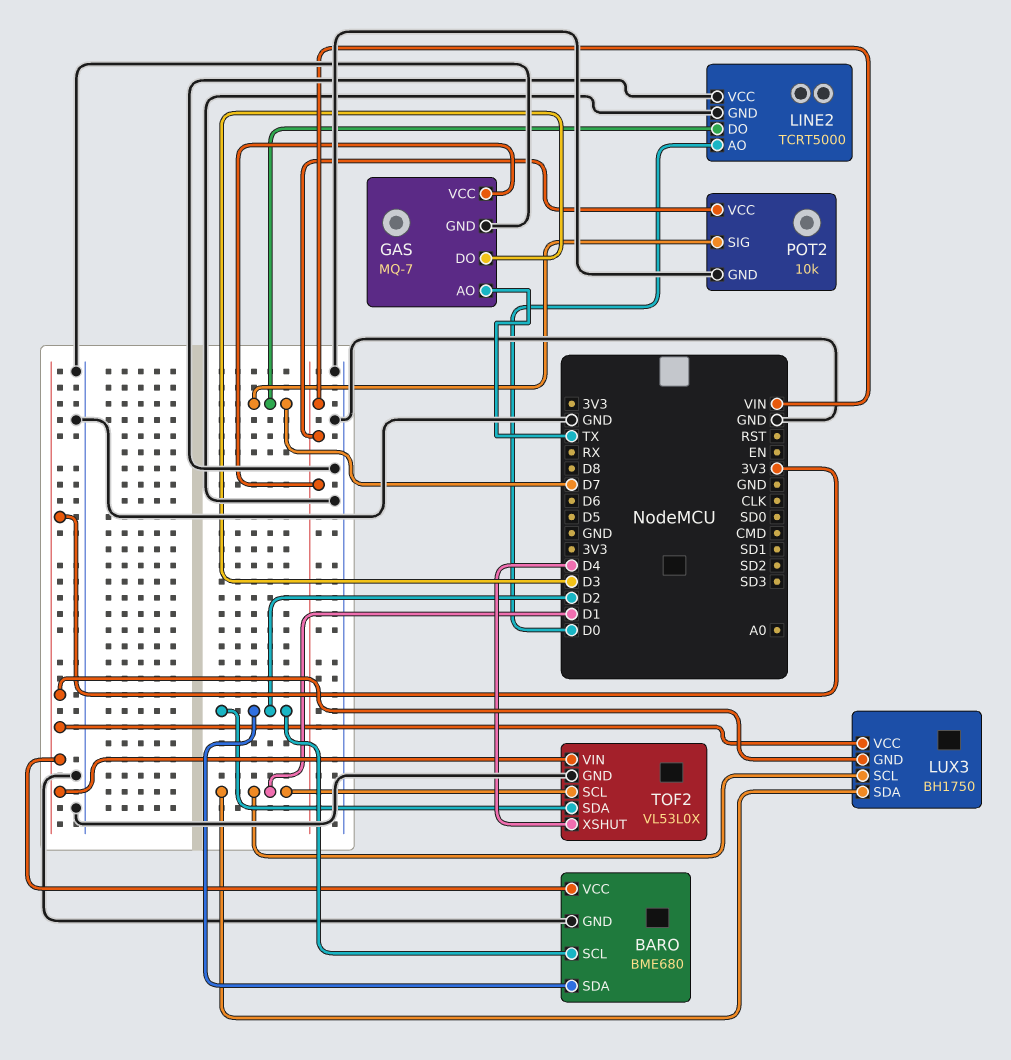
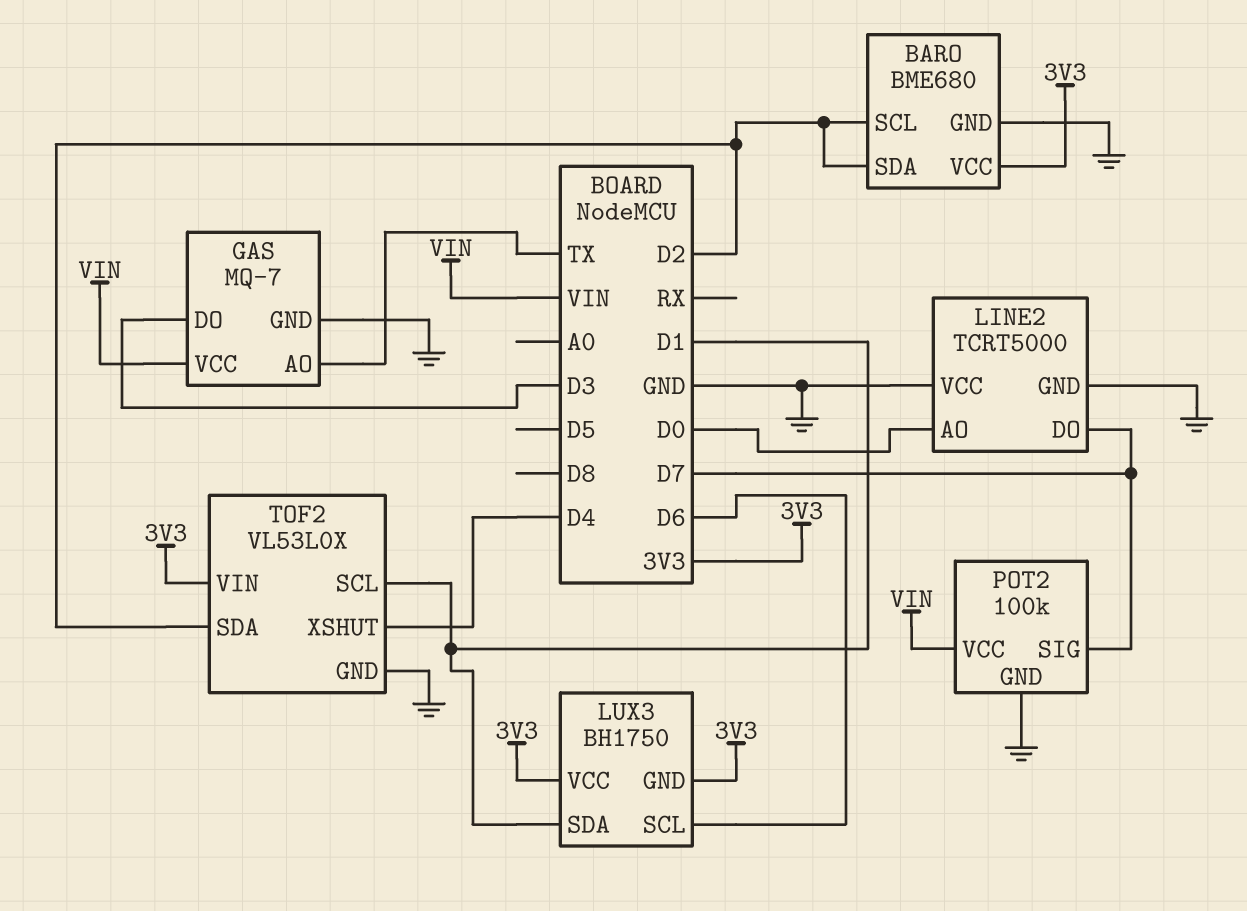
LUX3 pin SCL: D1 -> D6
POT2: 10k -> 100k

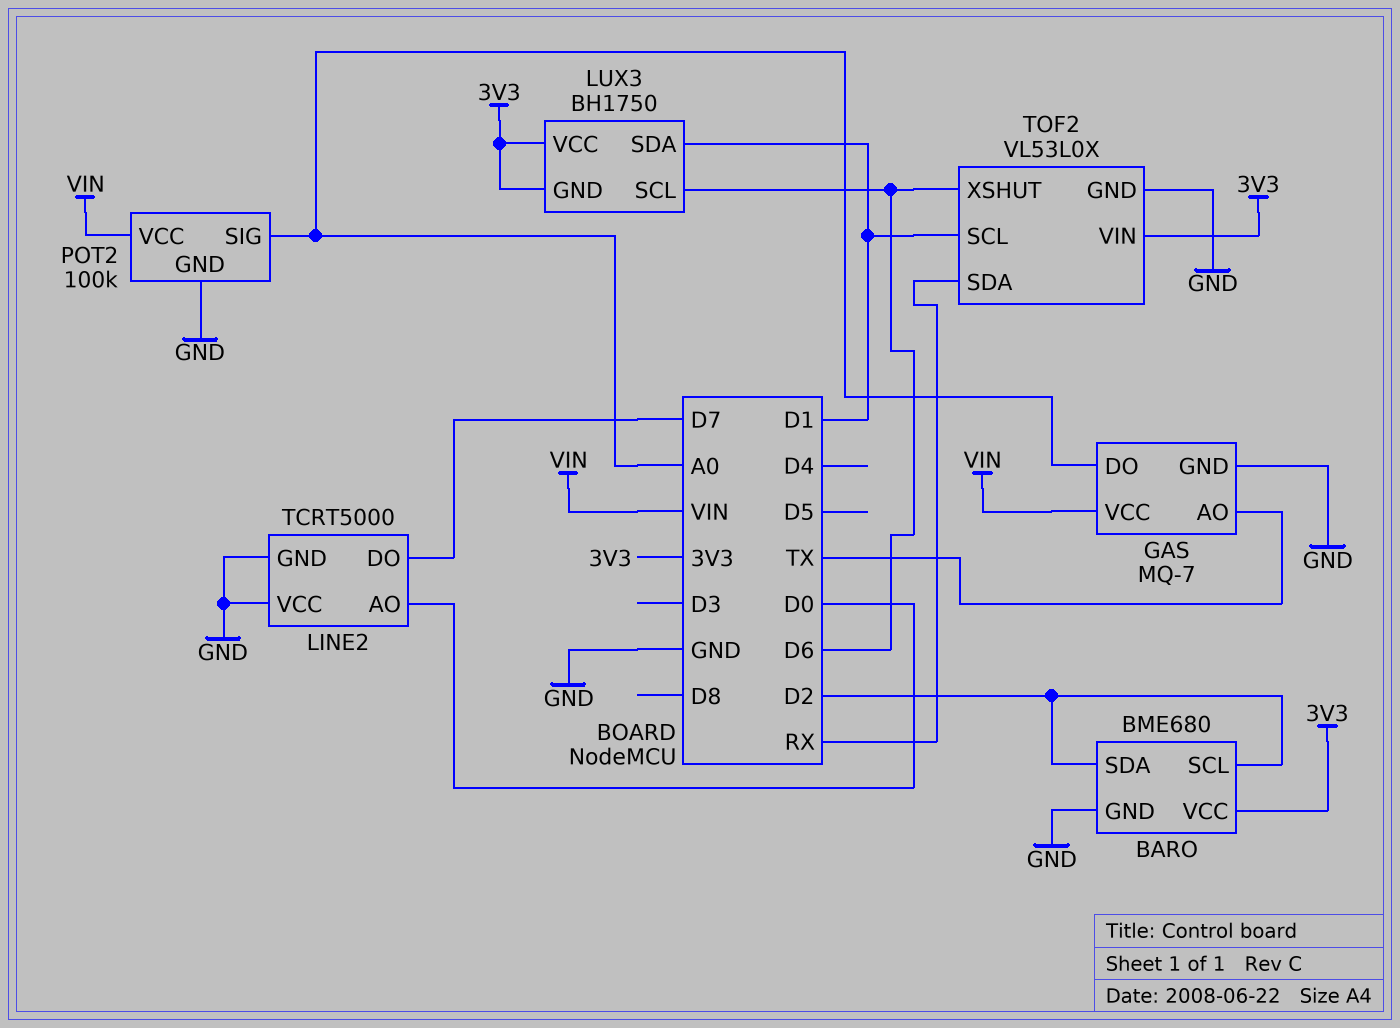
GAS pin DO: D3 -> A0
POT2 pin SIG: D7 -> A0
TOF2 pin SDA: D2 -> RX
TOF2 pin XSHUT: D4 -> D6

